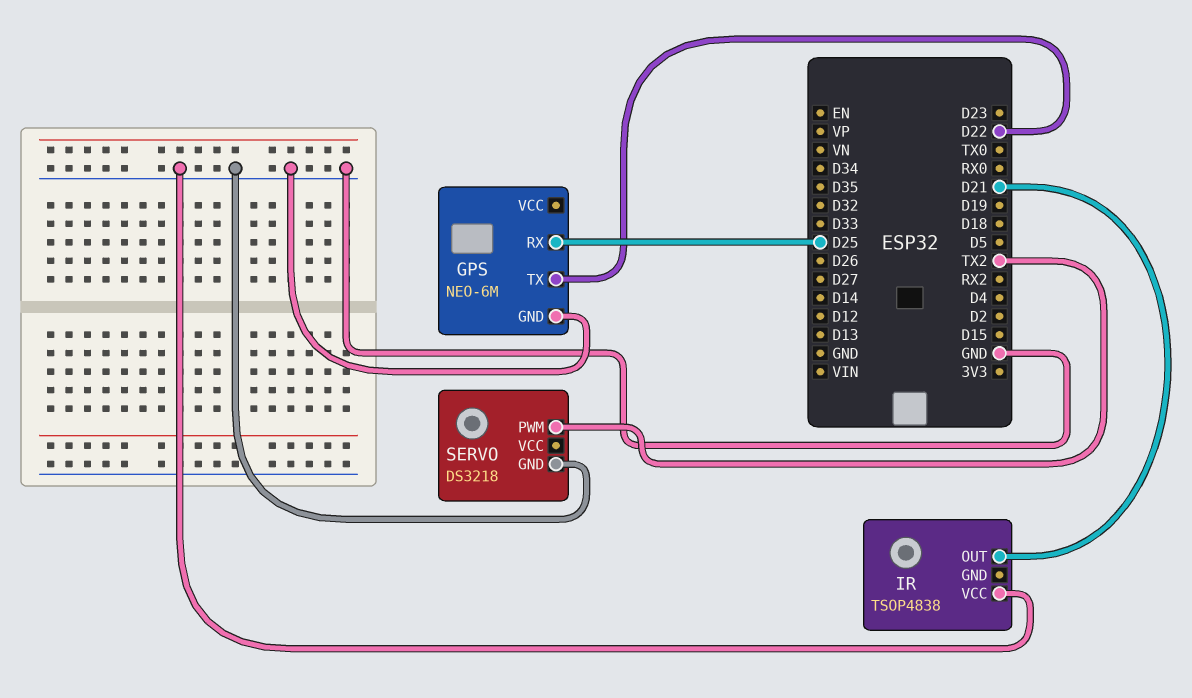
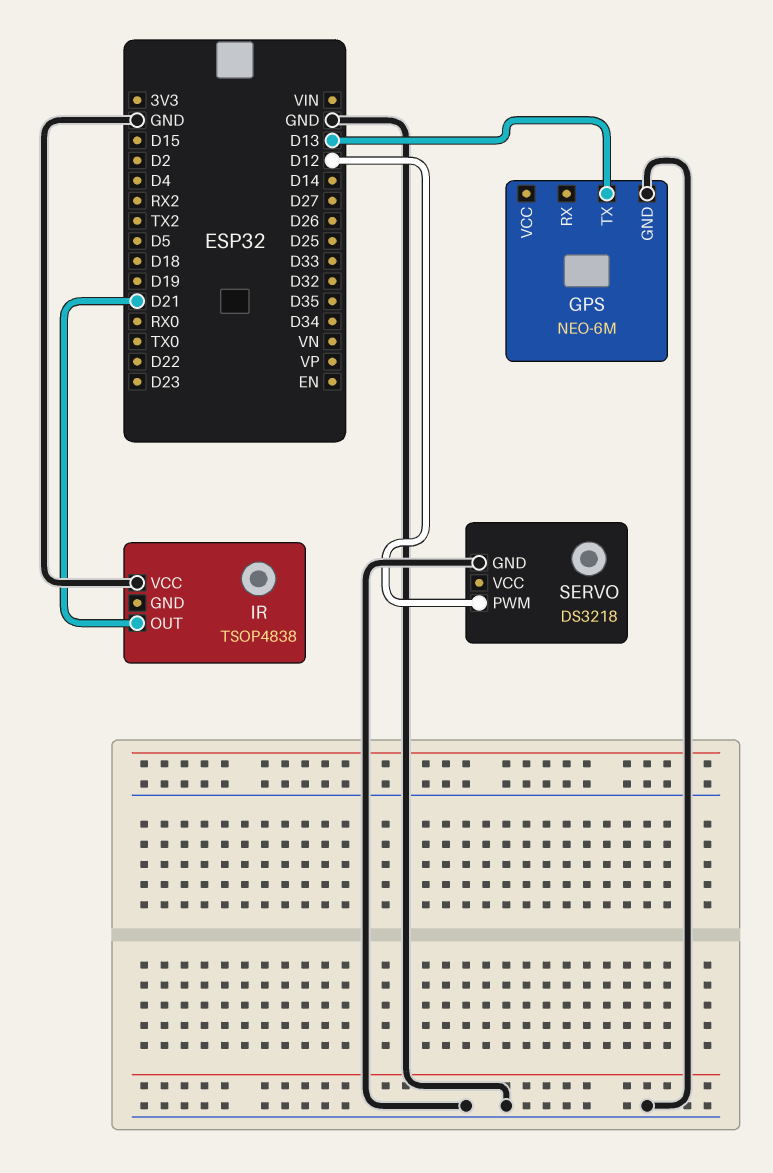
GPS pin RX: D25 -> none
GPS pin TX: D22 -> D13
SERVO pin PWM: TX2 -> D12

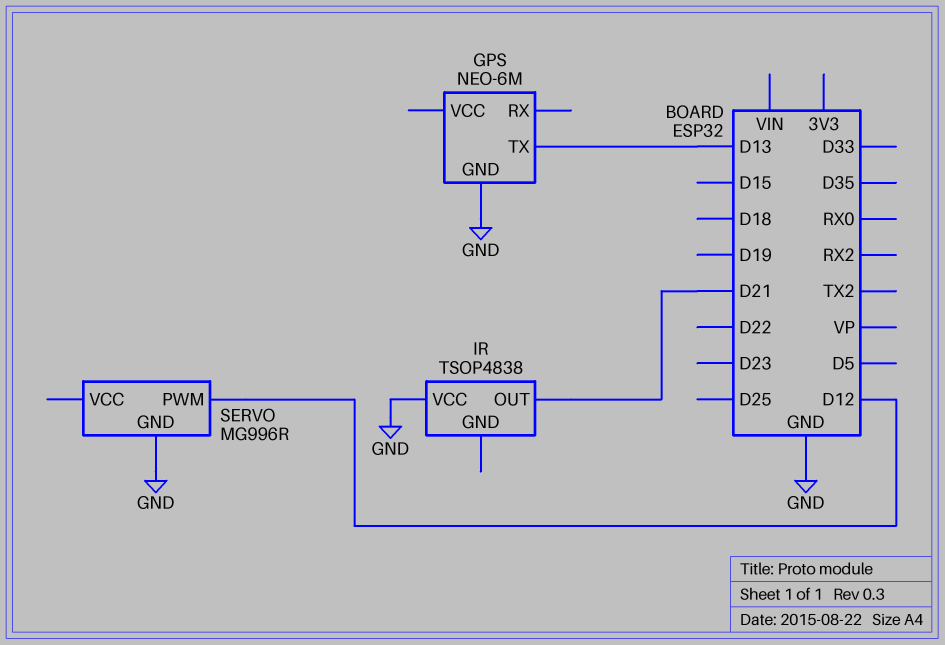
SERVO: DS3218 -> MG996R

